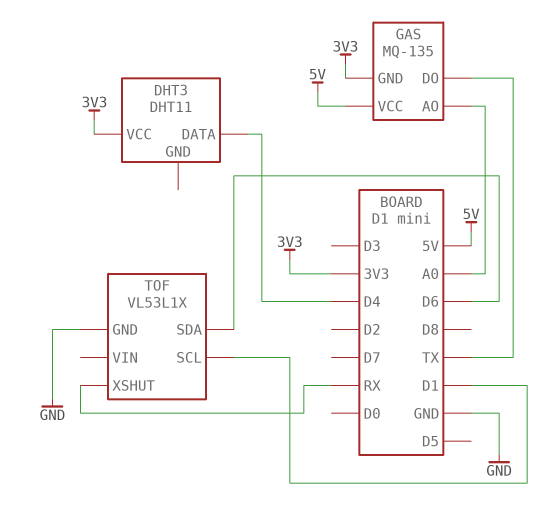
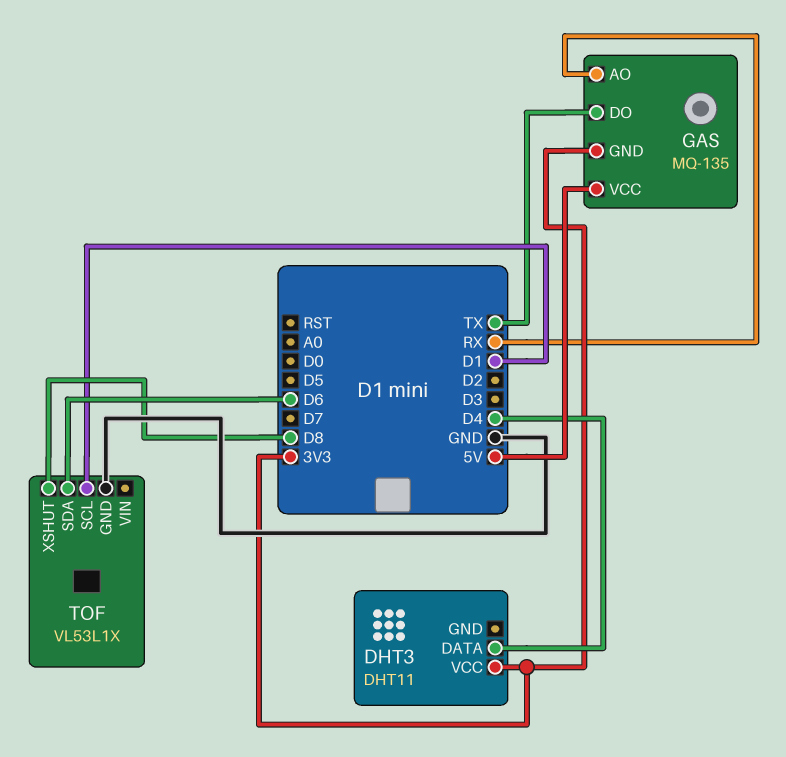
GAS pin AO: A0 -> RX
TOF pin XSHUT: RX -> D8

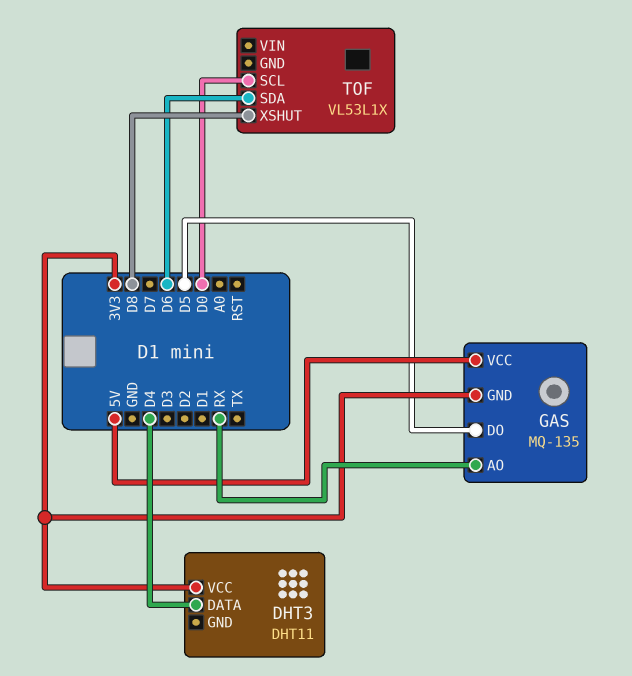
GAS pin DO: TX -> D5
TOF pin GND: GND -> none
TOF pin SCL: D1 -> D0

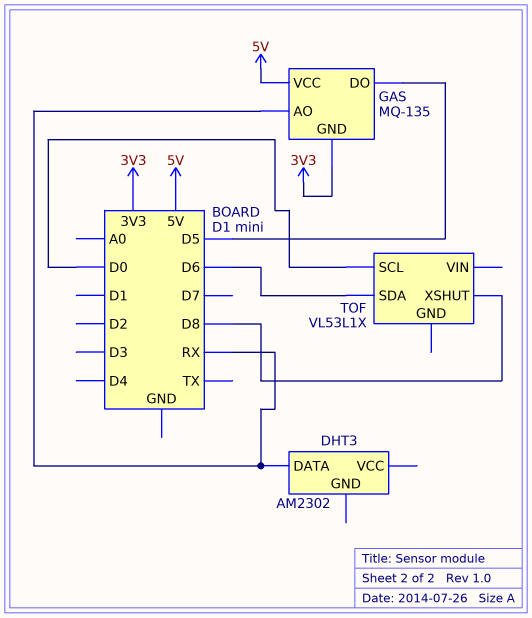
DHT3: DHT11 -> AM2302
DHT3 pin DATA: D4 -> RX
DHT3 pin VCC: 3V3 -> none

